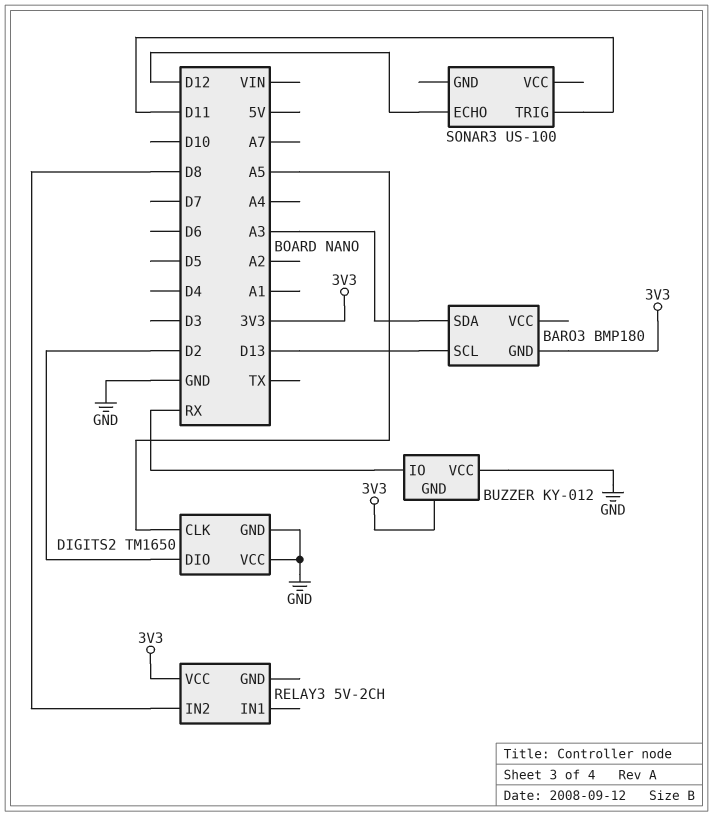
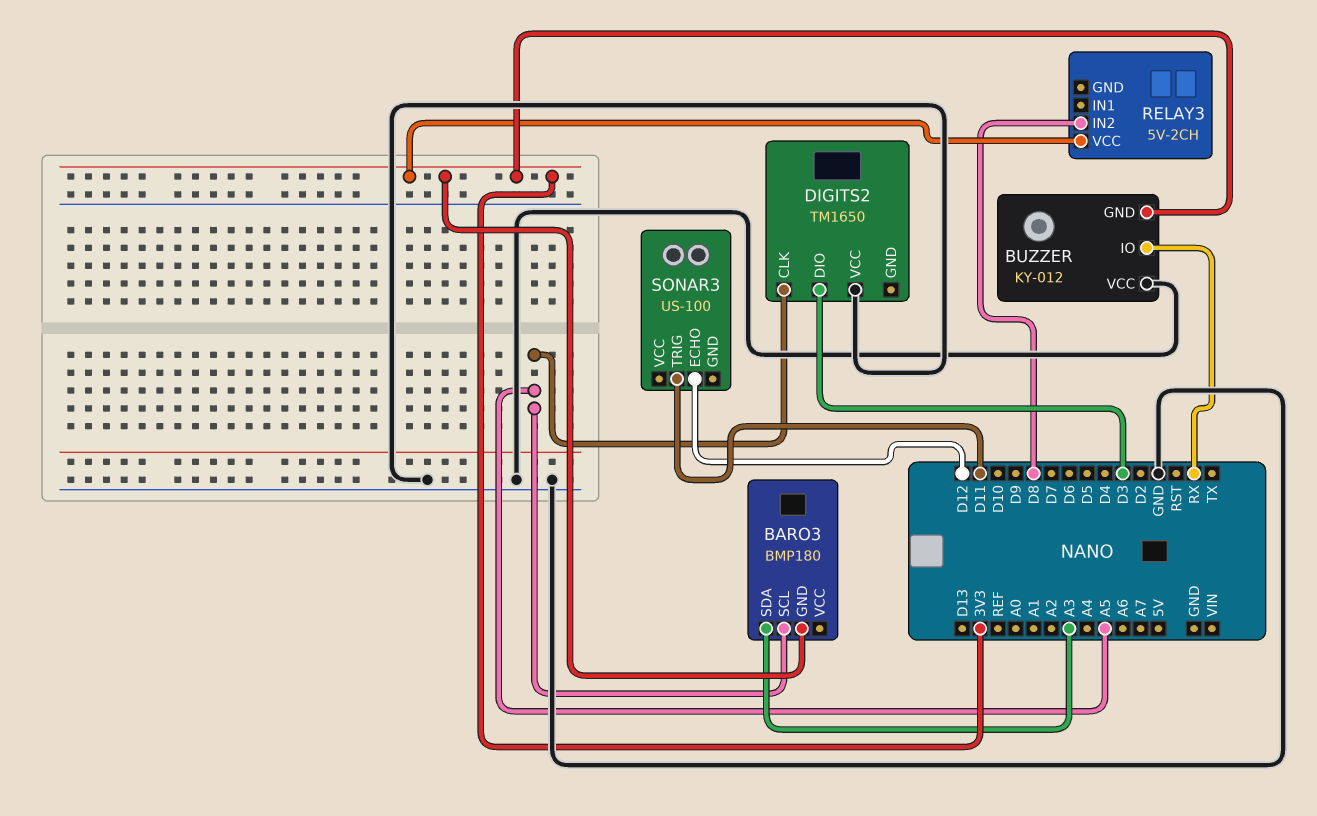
BARO3 pin SCL: D13 -> A5
DIGITS2 pin DIO: D2 -> D3
DIGITS2 pin GND: GND -> none

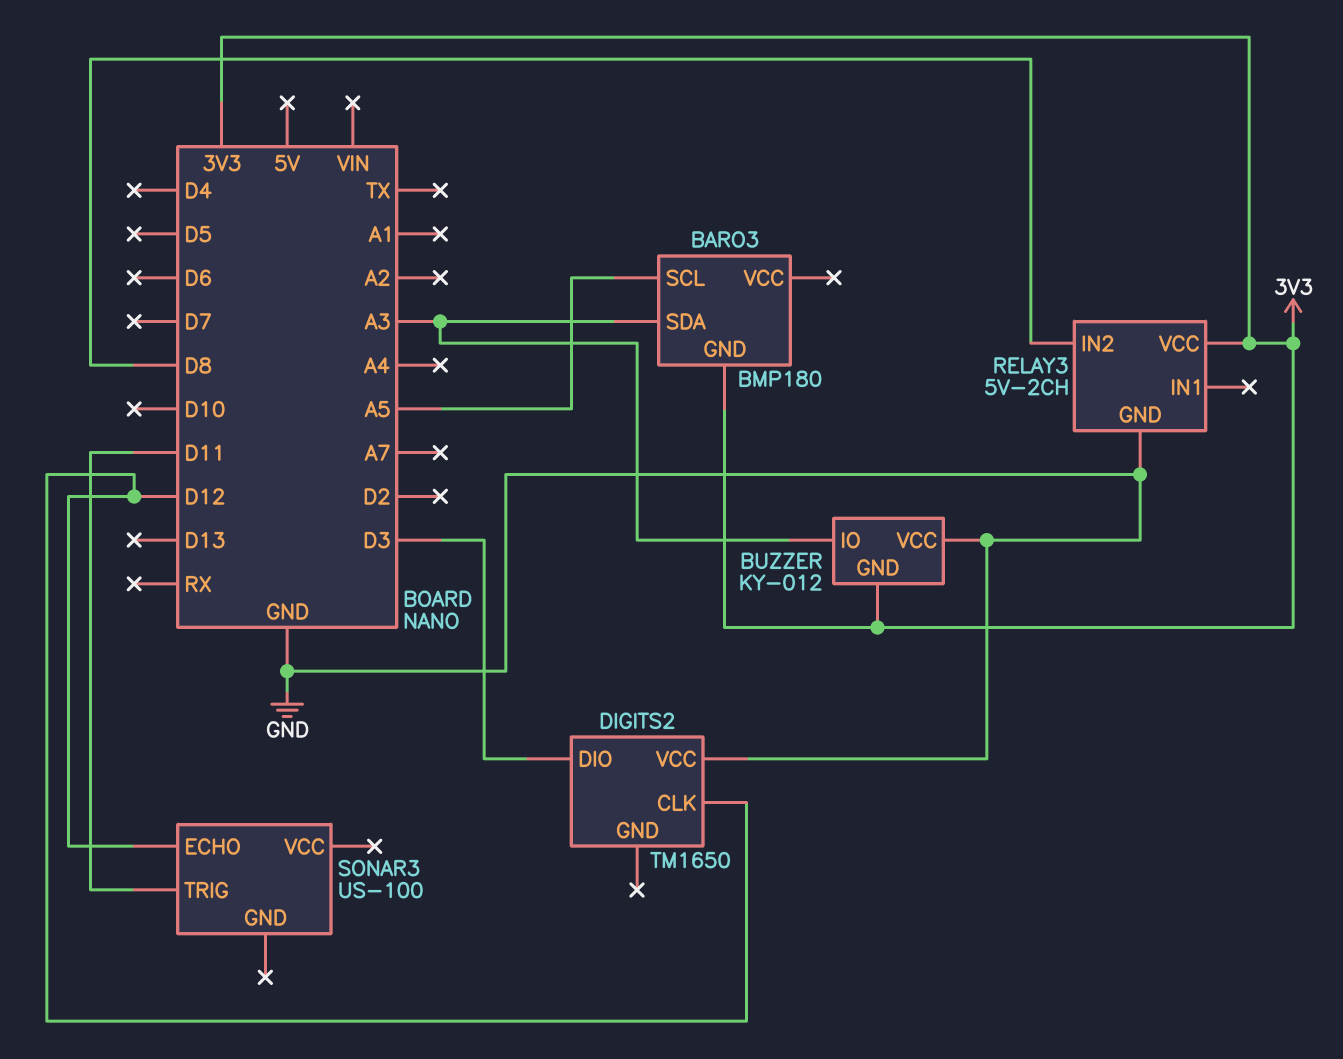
BUZZER pin IO: RX -> A3
DIGITS2 pin CLK: A5 -> D12
RELAY3 pin GND: none -> GND

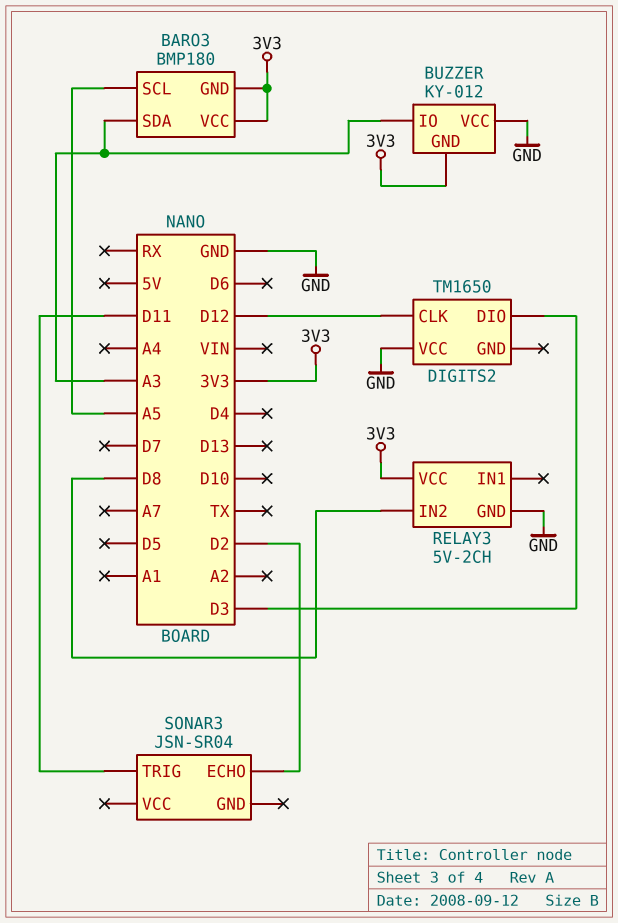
BARO3 pin VCC: none -> 3V3
SONAR3: US-100 -> JSN-SR04
SONAR3 pin ECHO: D12 -> D2

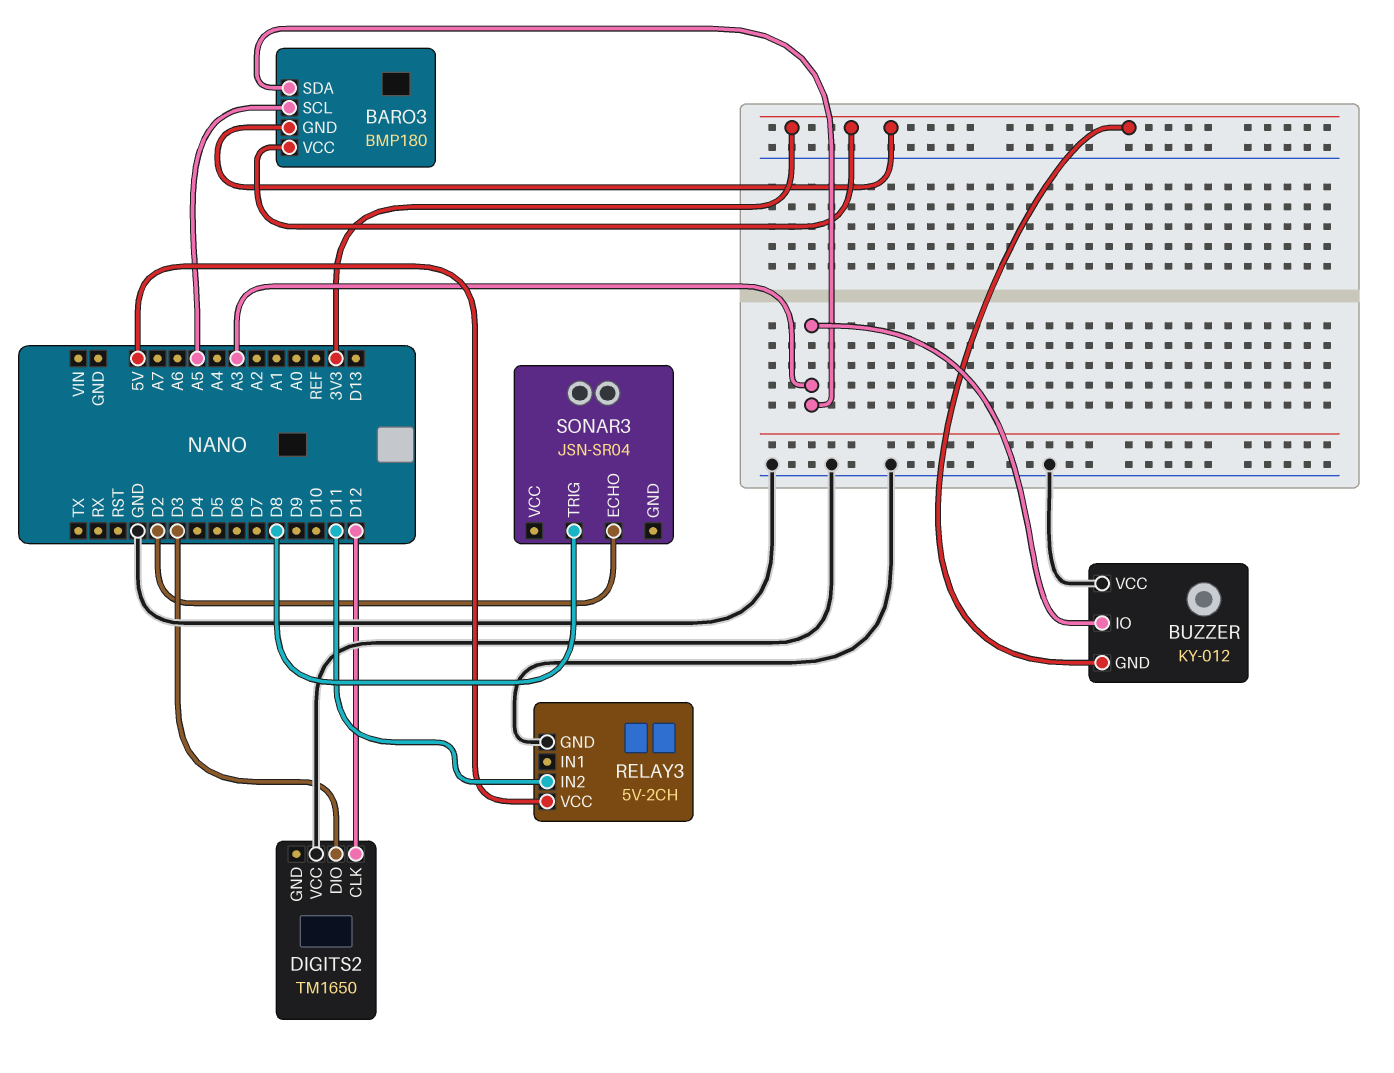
RELAY3 pin IN2: D8 -> D11
RELAY3 pin VCC: 3V3 -> 5V
SONAR3 pin TRIG: D11 -> D8

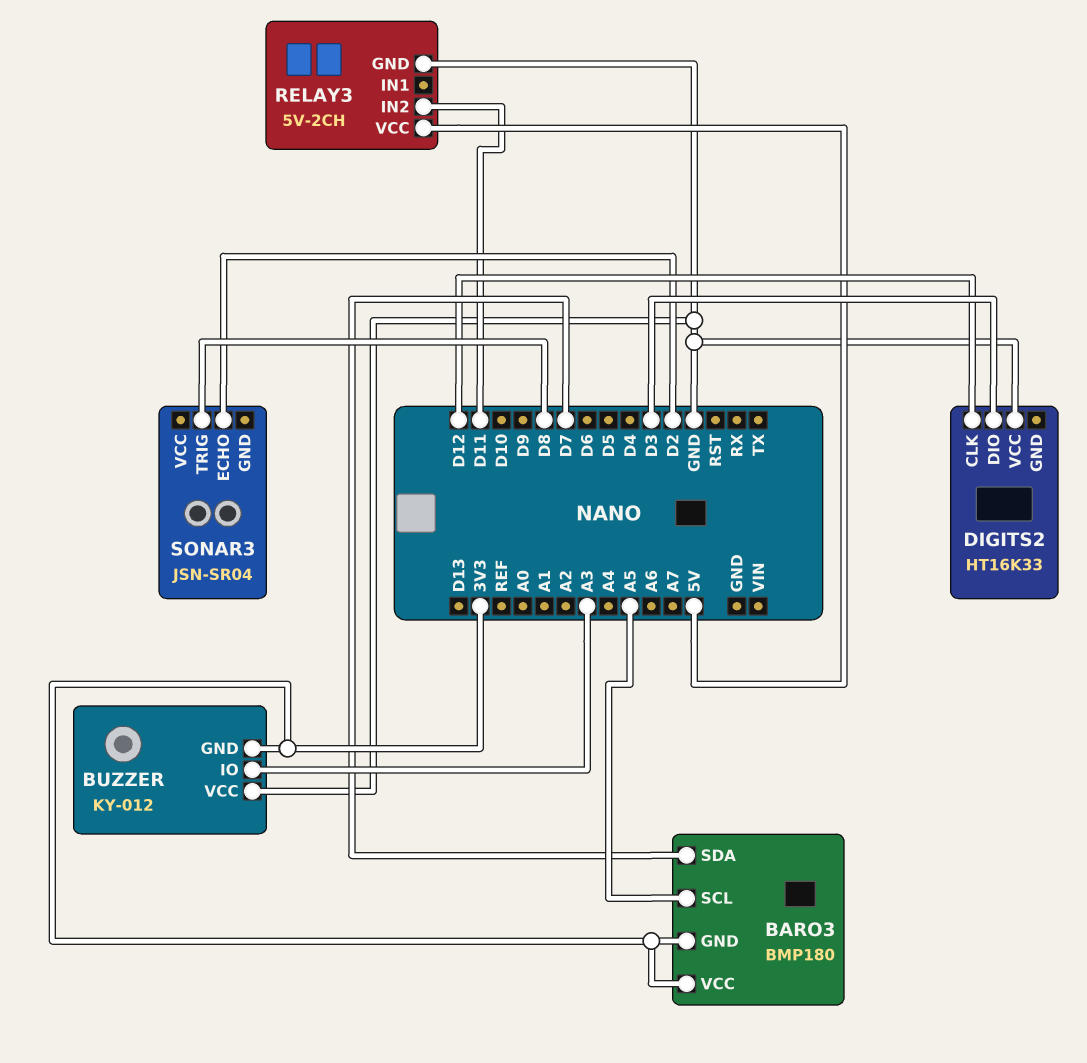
BARO3 pin SDA: A3 -> D7
DIGITS2: TM1650 -> HT16K33

